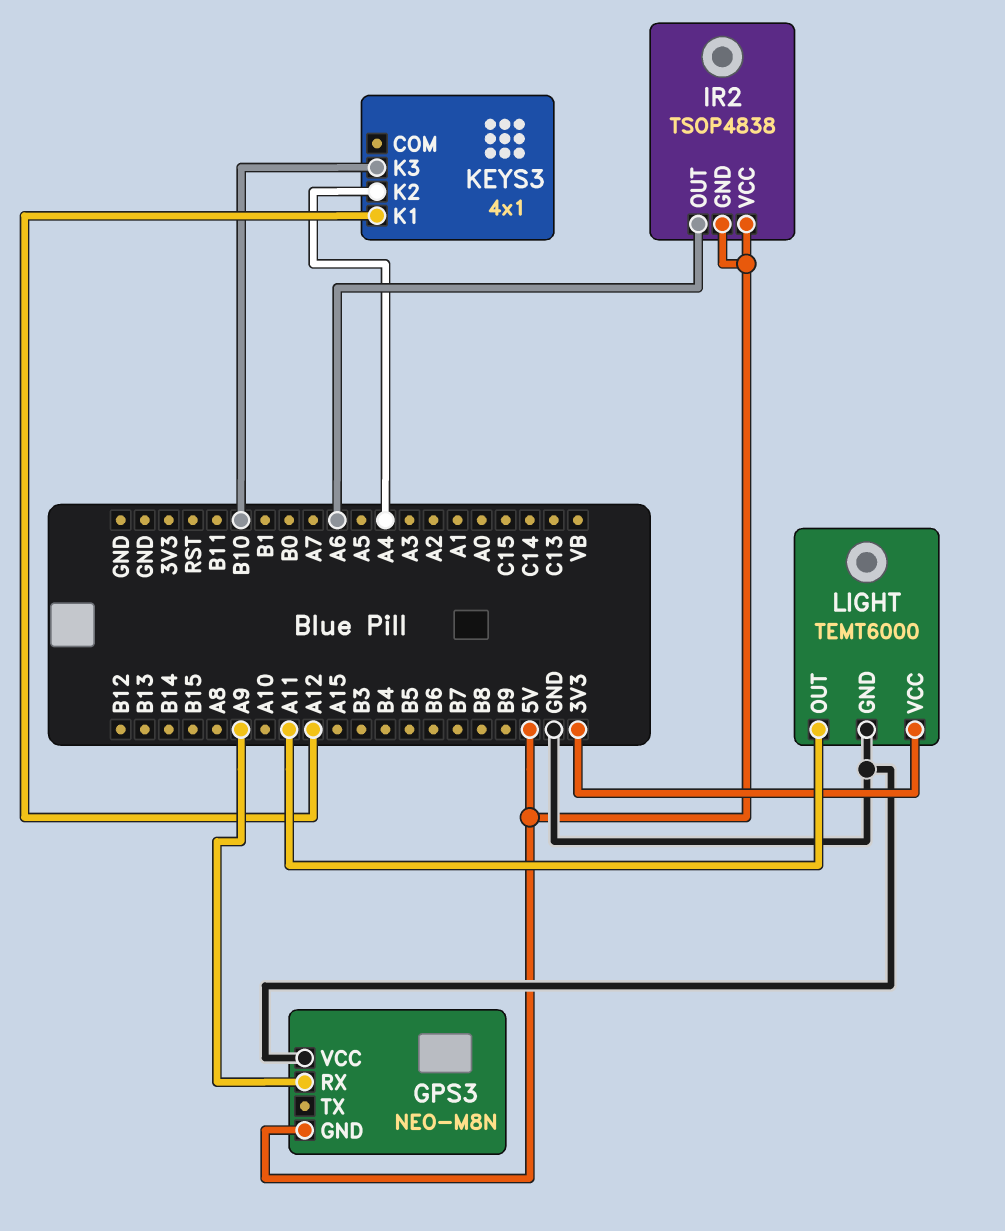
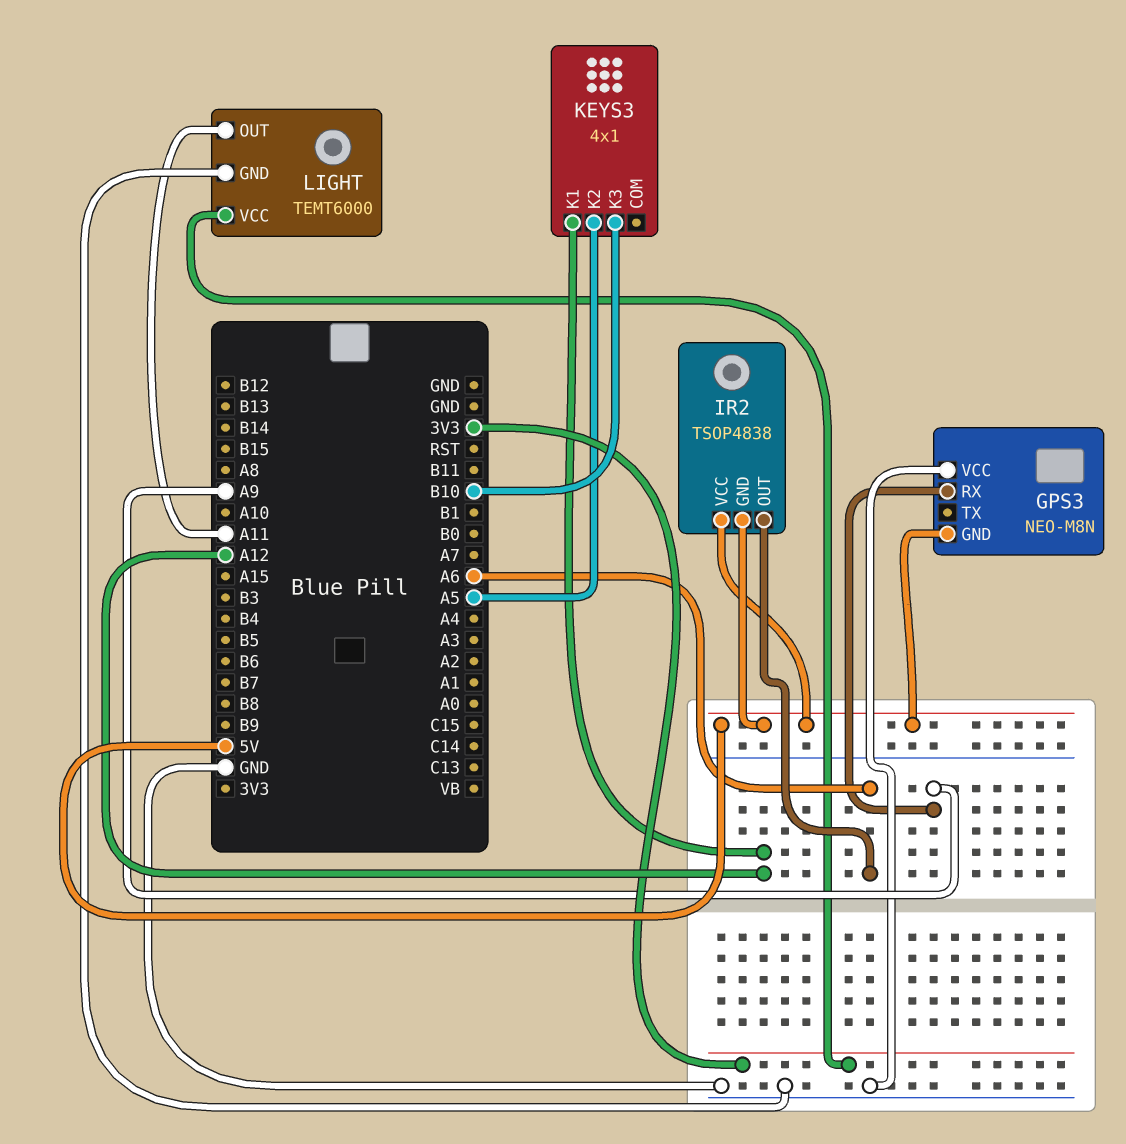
KEYS3 pin K2: A4 -> A5

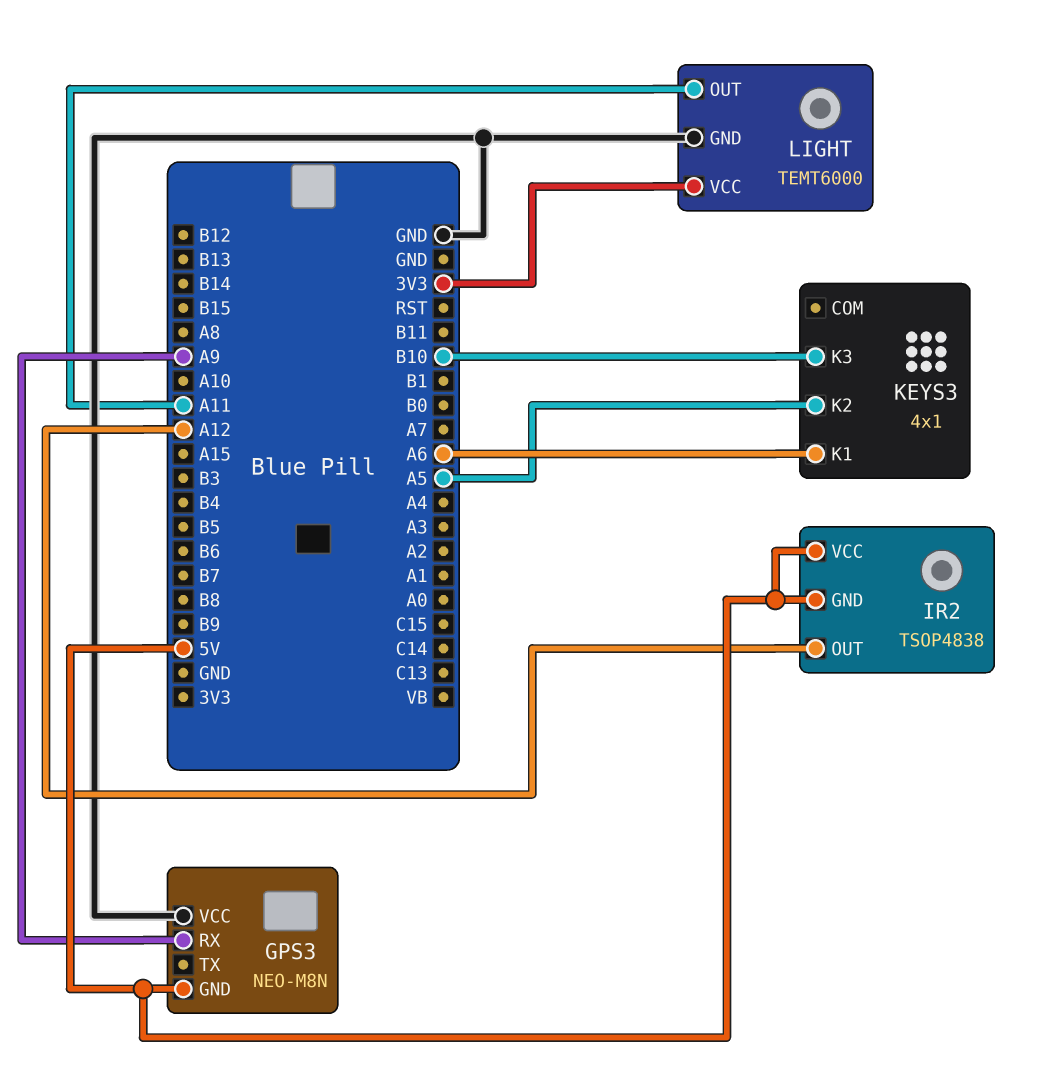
IR2 pin OUT: A6 -> A12
KEYS3 pin K1: A12 -> A6

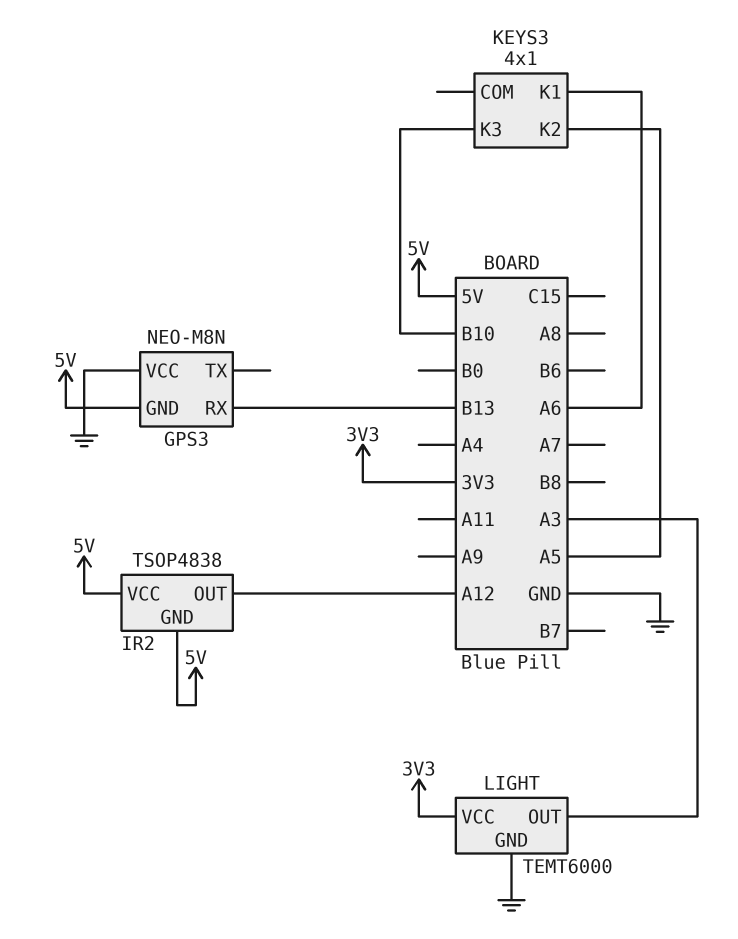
GPS3 pin RX: A9 -> B13
LIGHT pin OUT: A11 -> A3

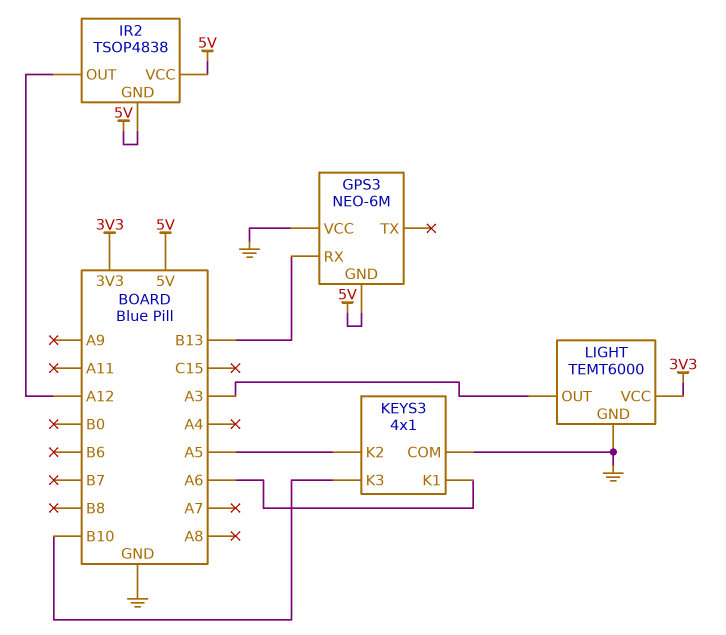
GPS3: NEO-M8N -> NEO-6M
KEYS3 pin COM: none -> GND

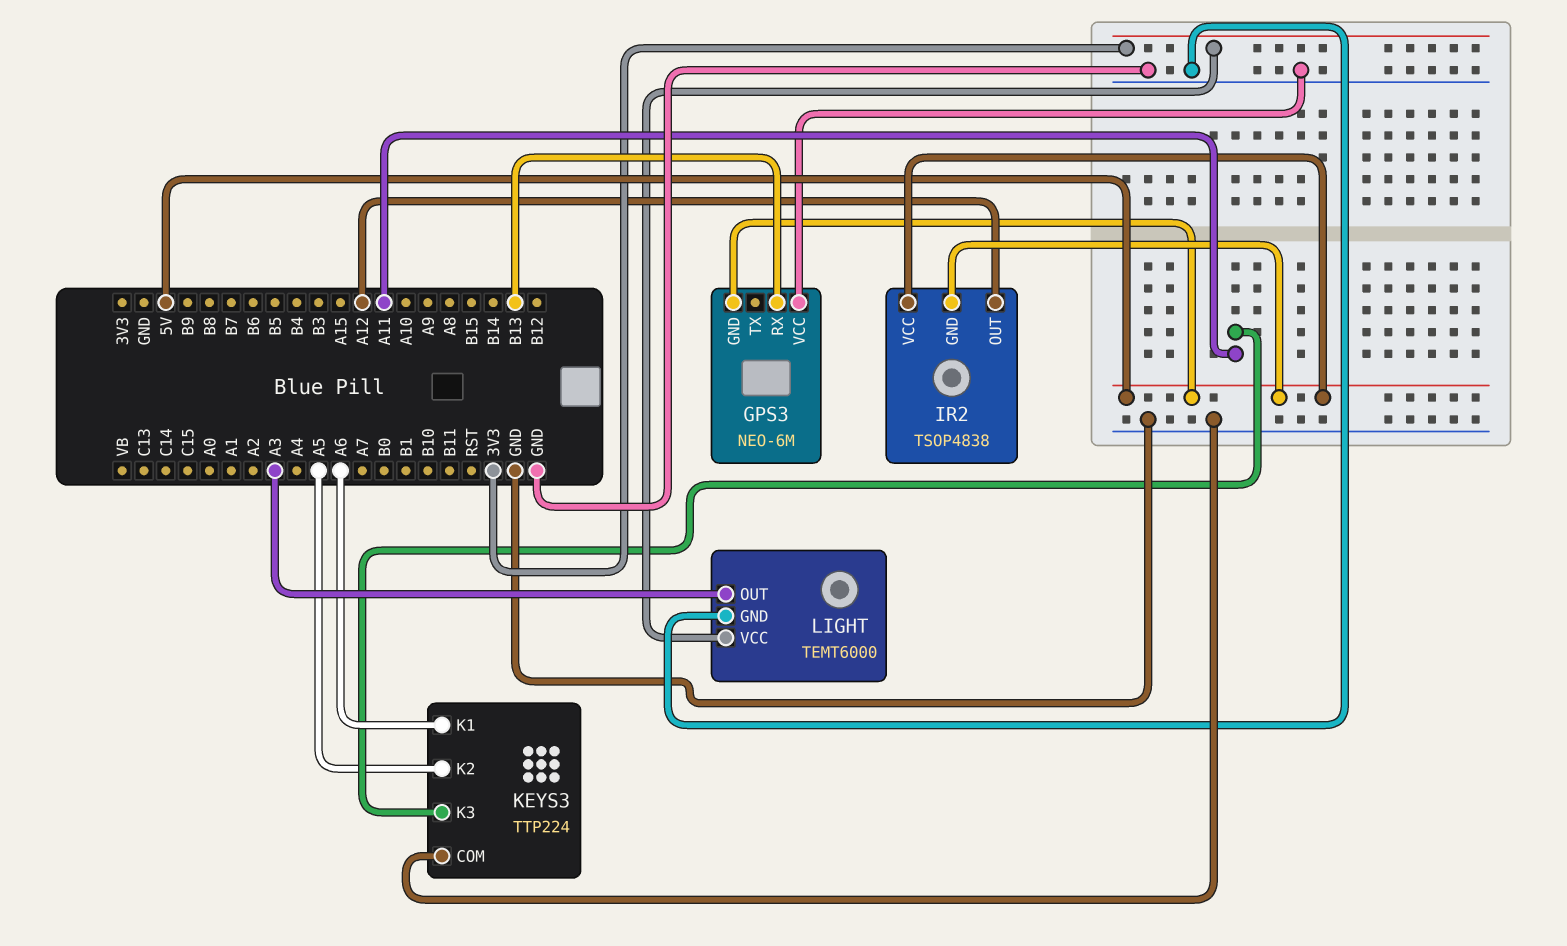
KEYS3: 4x1 -> TTP224
KEYS3 pin K3: B10 -> A11

